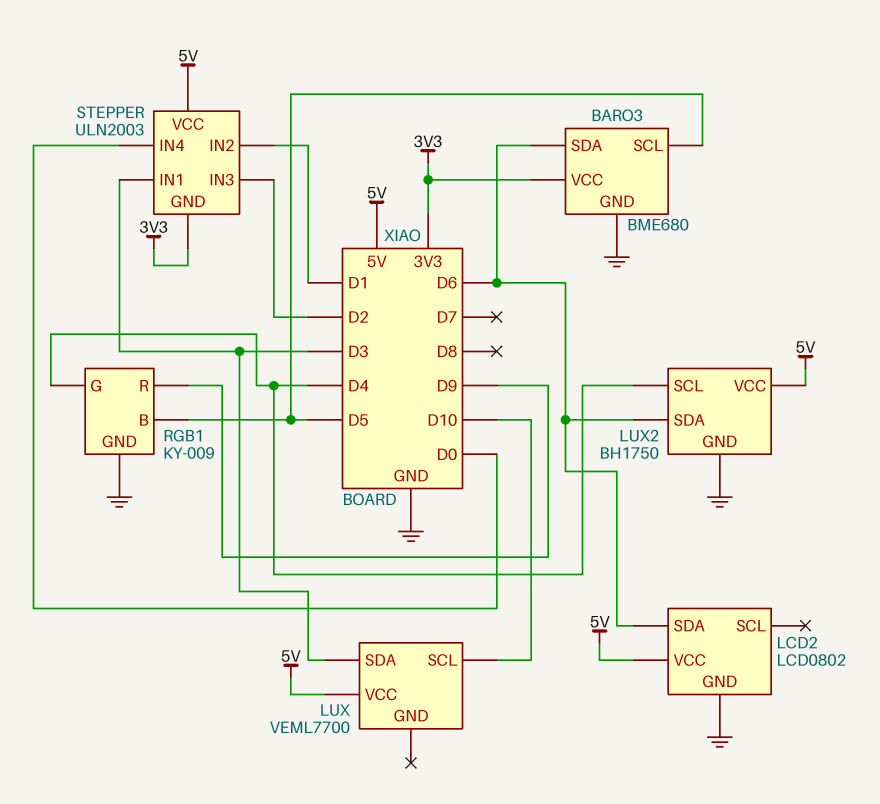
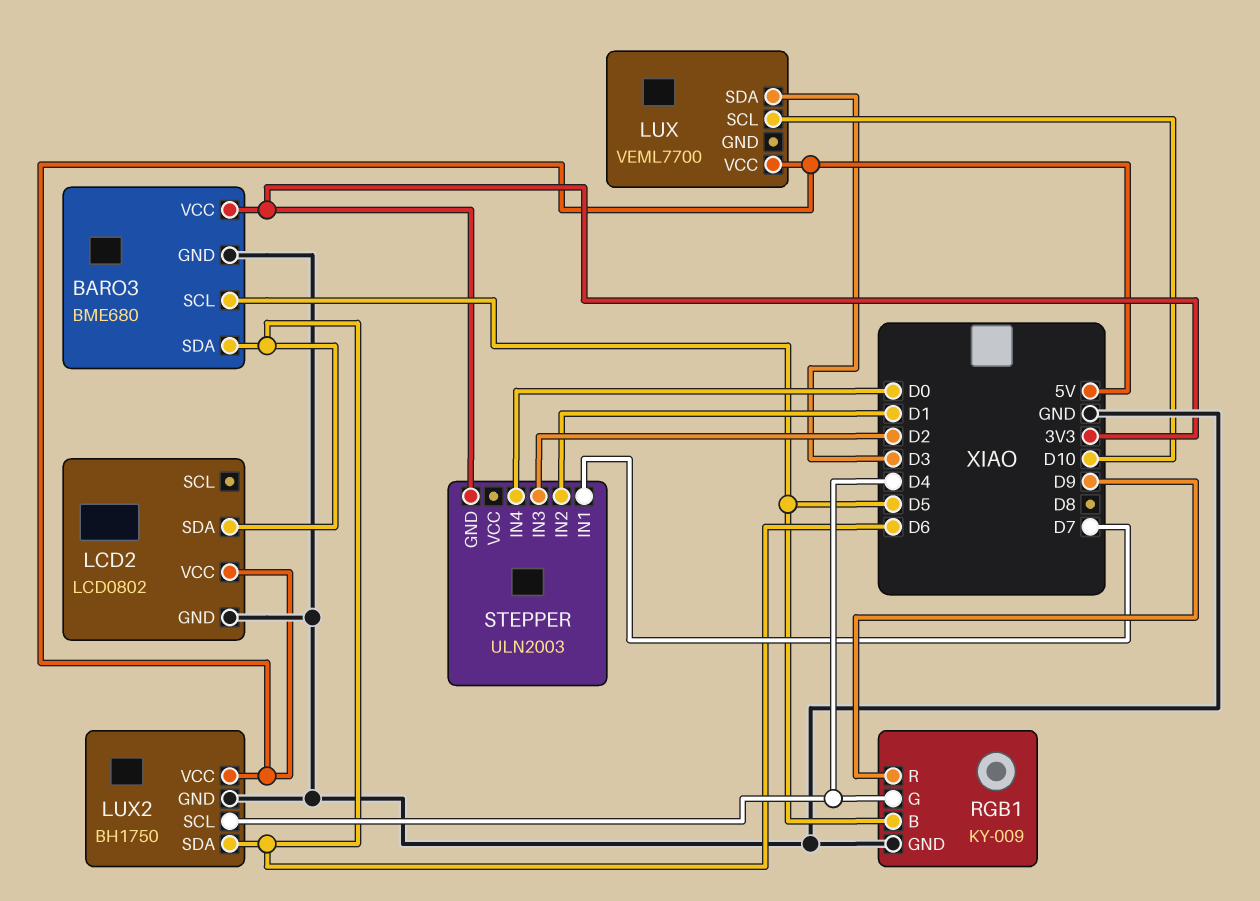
STEPPER pin IN1: D3 -> D7
STEPPER pin VCC: 5V -> none

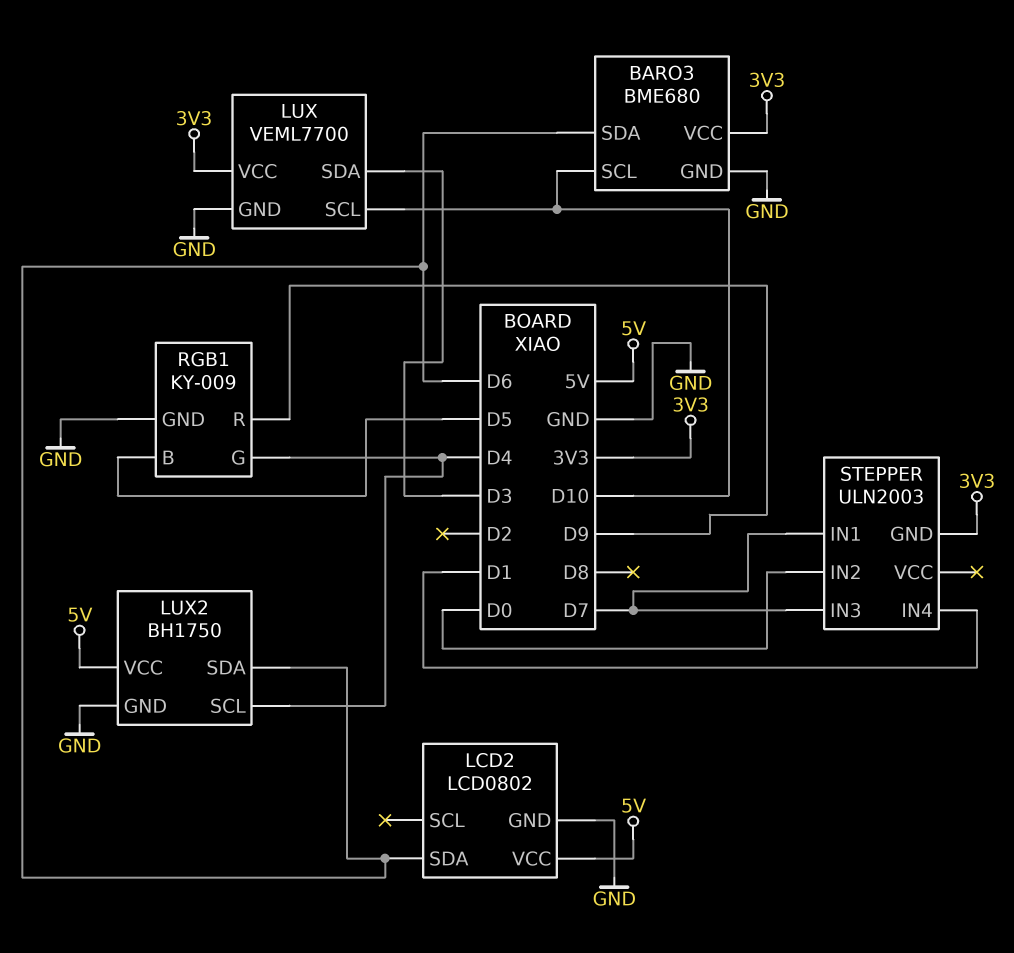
BARO3 pin SCL: D5 -> D10
LUX pin GND: none -> GND
LUX pin VCC: 5V -> 3V3
STEPPER pin IN2: D1 -> D0
STEPPER pin IN3: D2 -> D7
STEPPER pin IN4: D0 -> D1

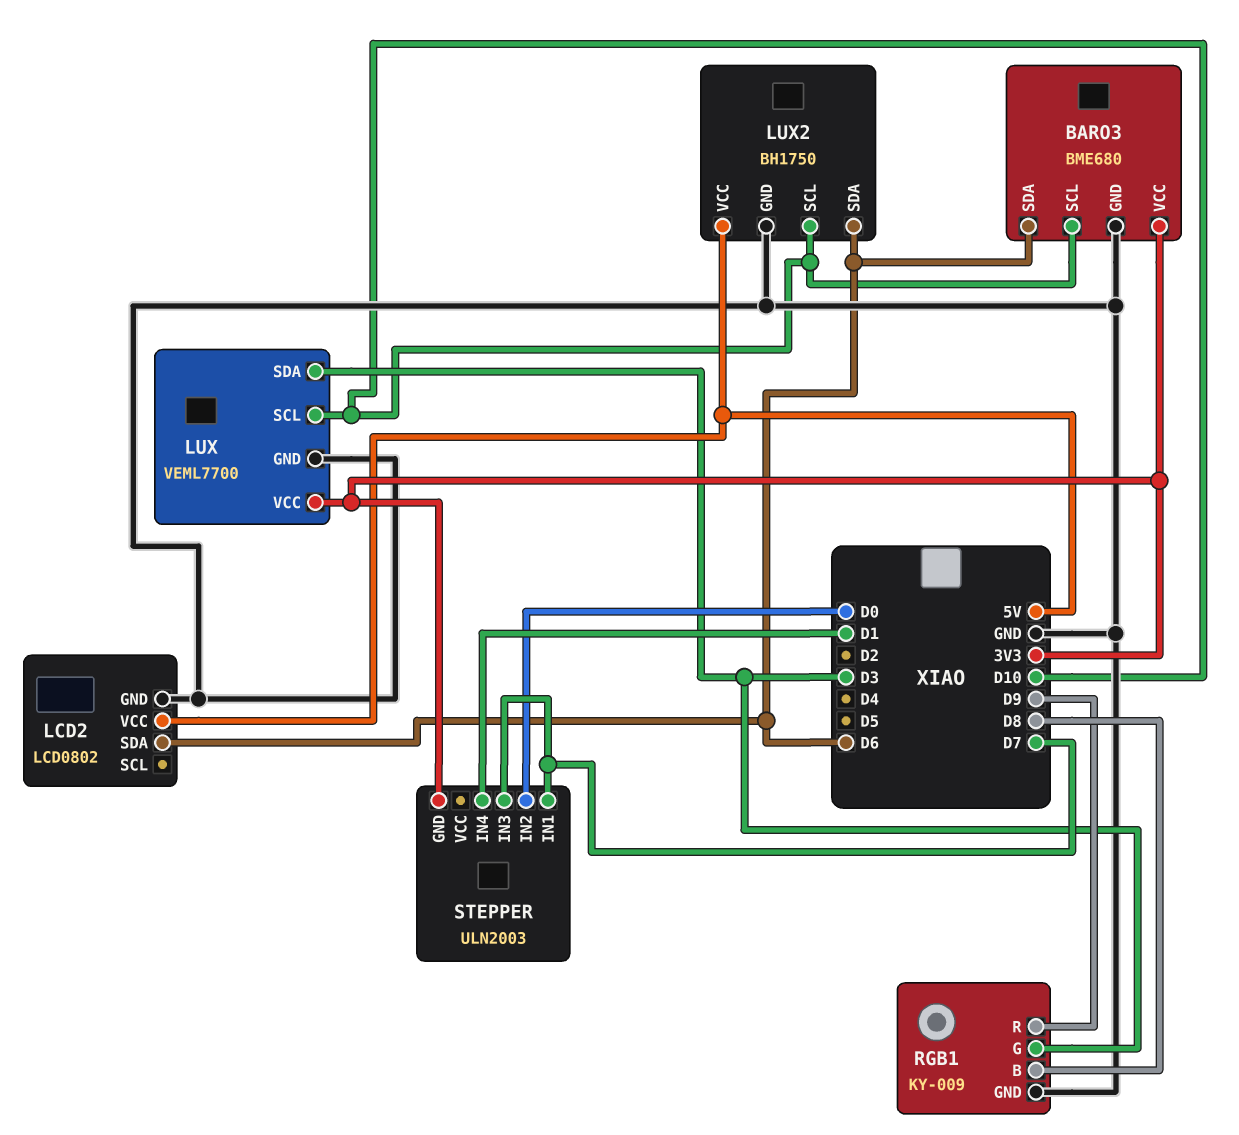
LUX2 pin SCL: D4 -> D10
RGB1 pin B: D5 -> D8
RGB1 pin G: D4 -> D3

